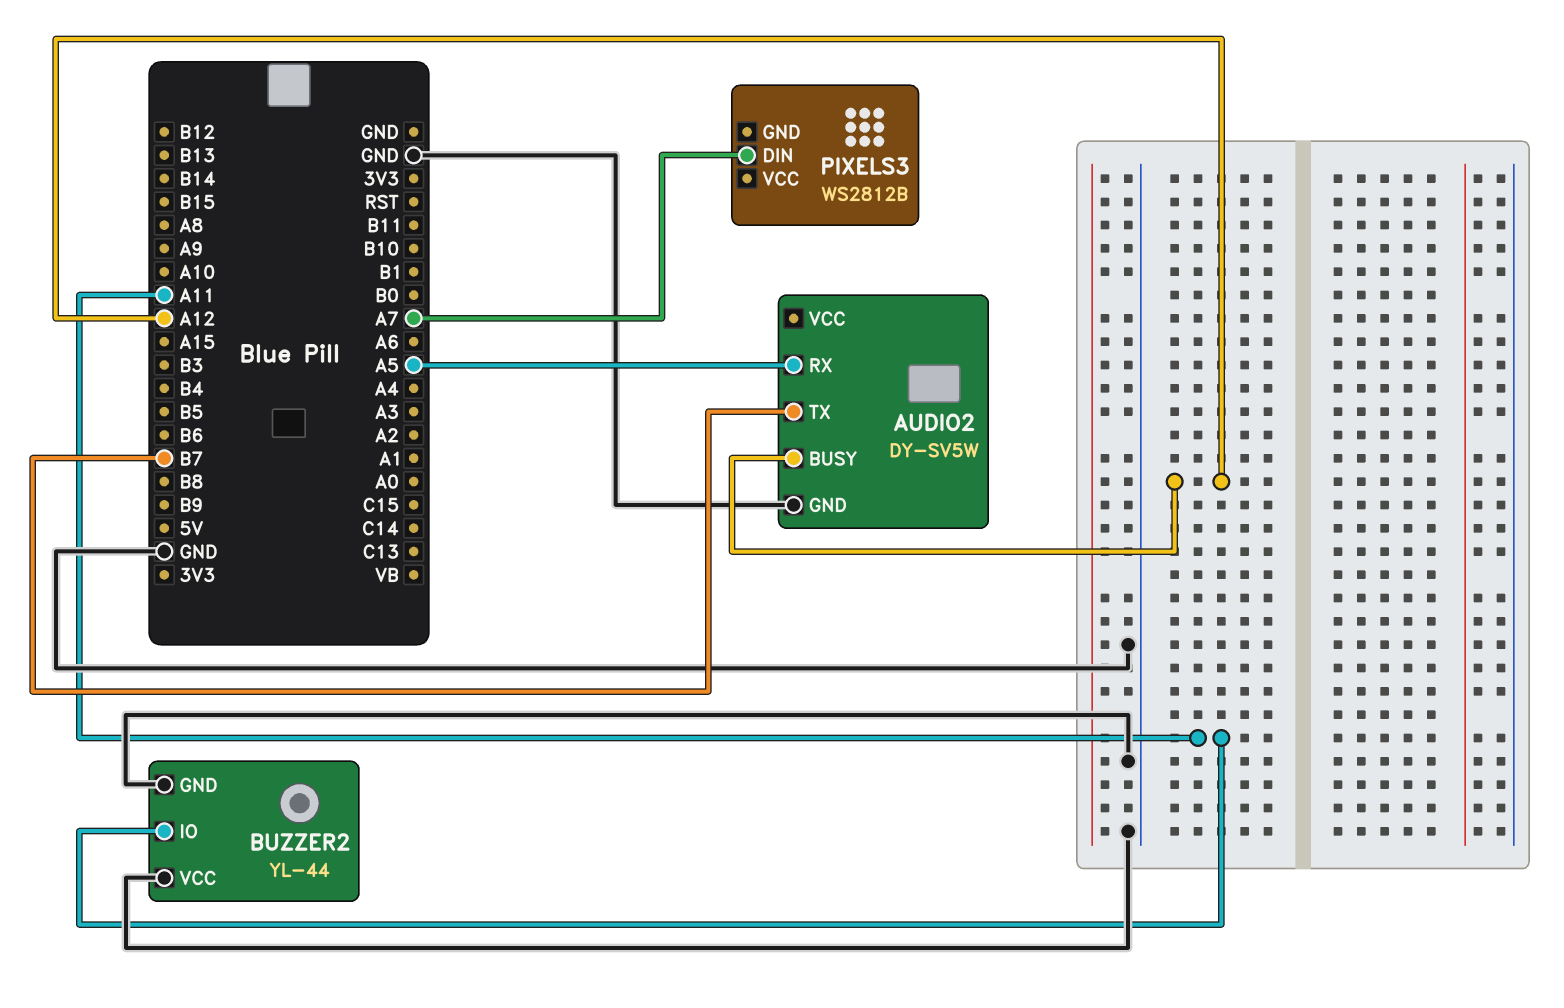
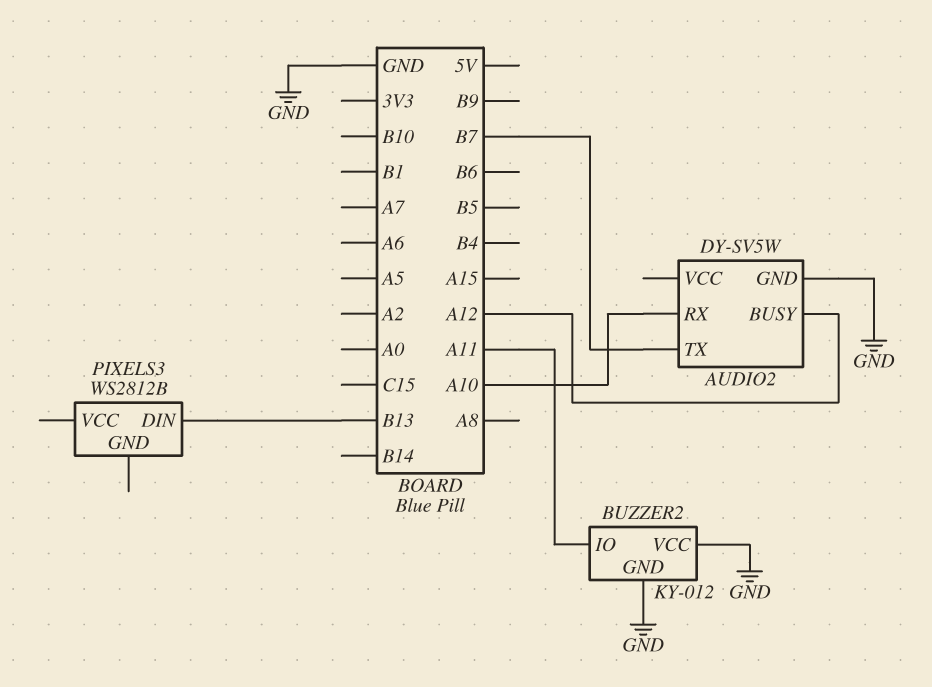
AUDIO2 pin RX: A5 -> A10
BUZZER2: YL-44 -> KY-012
PIXELS3 pin DIN: A7 -> B13

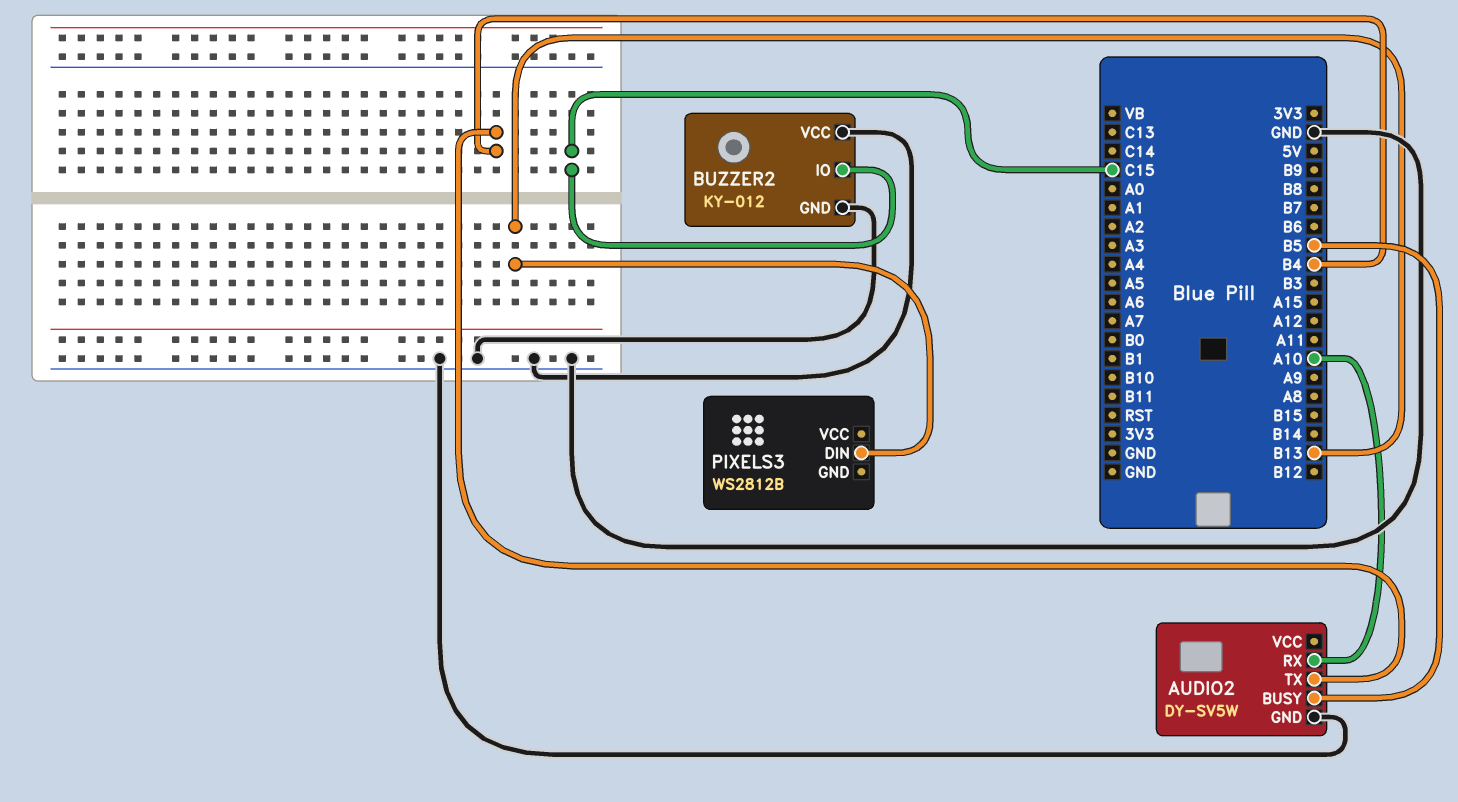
AUDIO2 pin BUSY: A12 -> B5
AUDIO2 pin TX: B7 -> B4
BUZZER2 pin IO: A11 -> C15

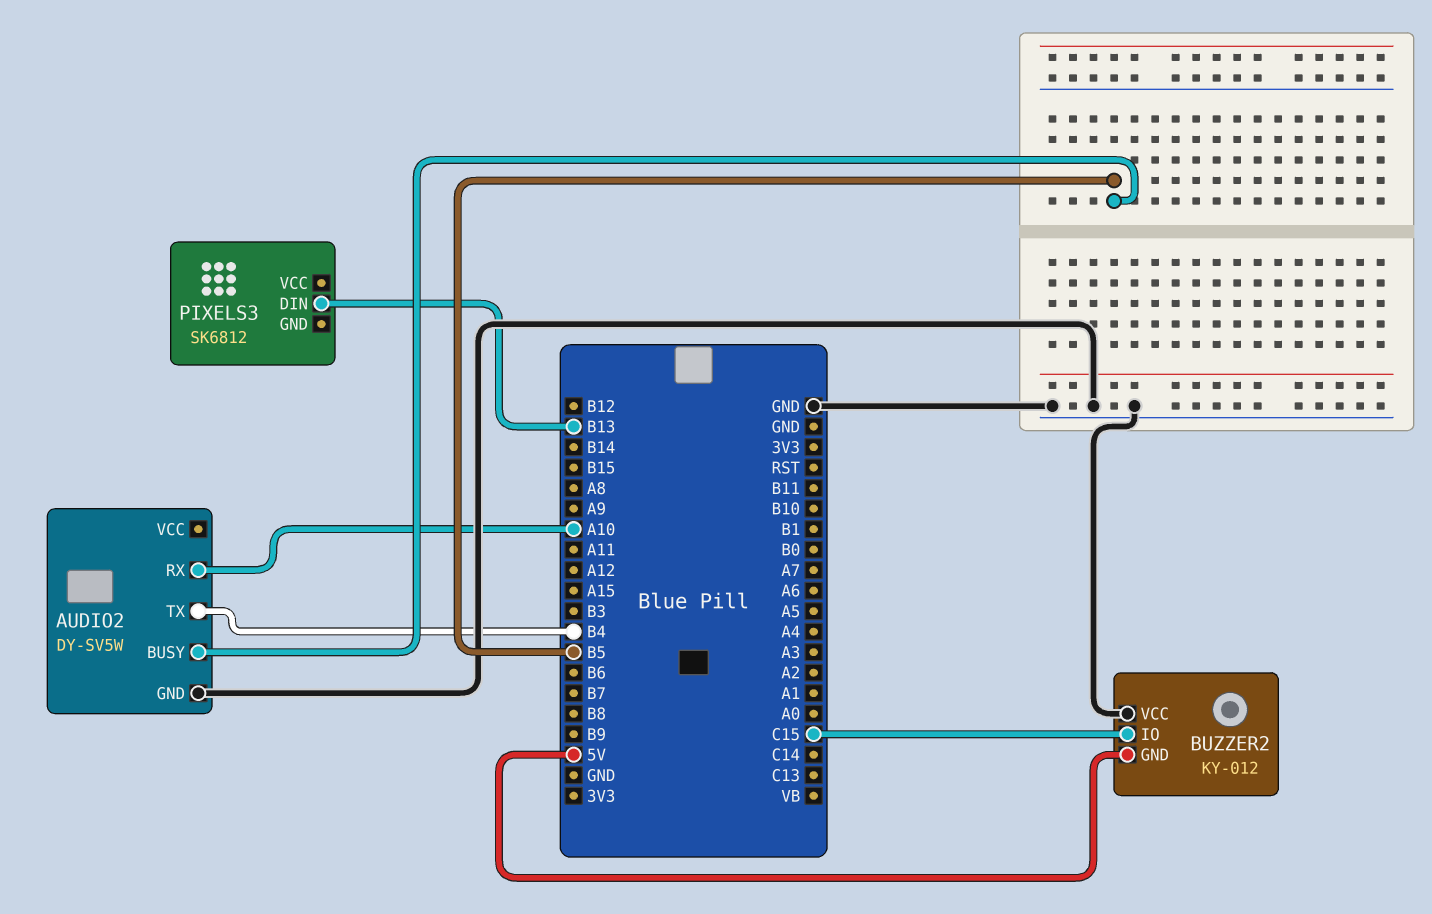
BUZZER2 pin GND: GND -> 5V
PIXELS3: WS2812B -> SK6812

